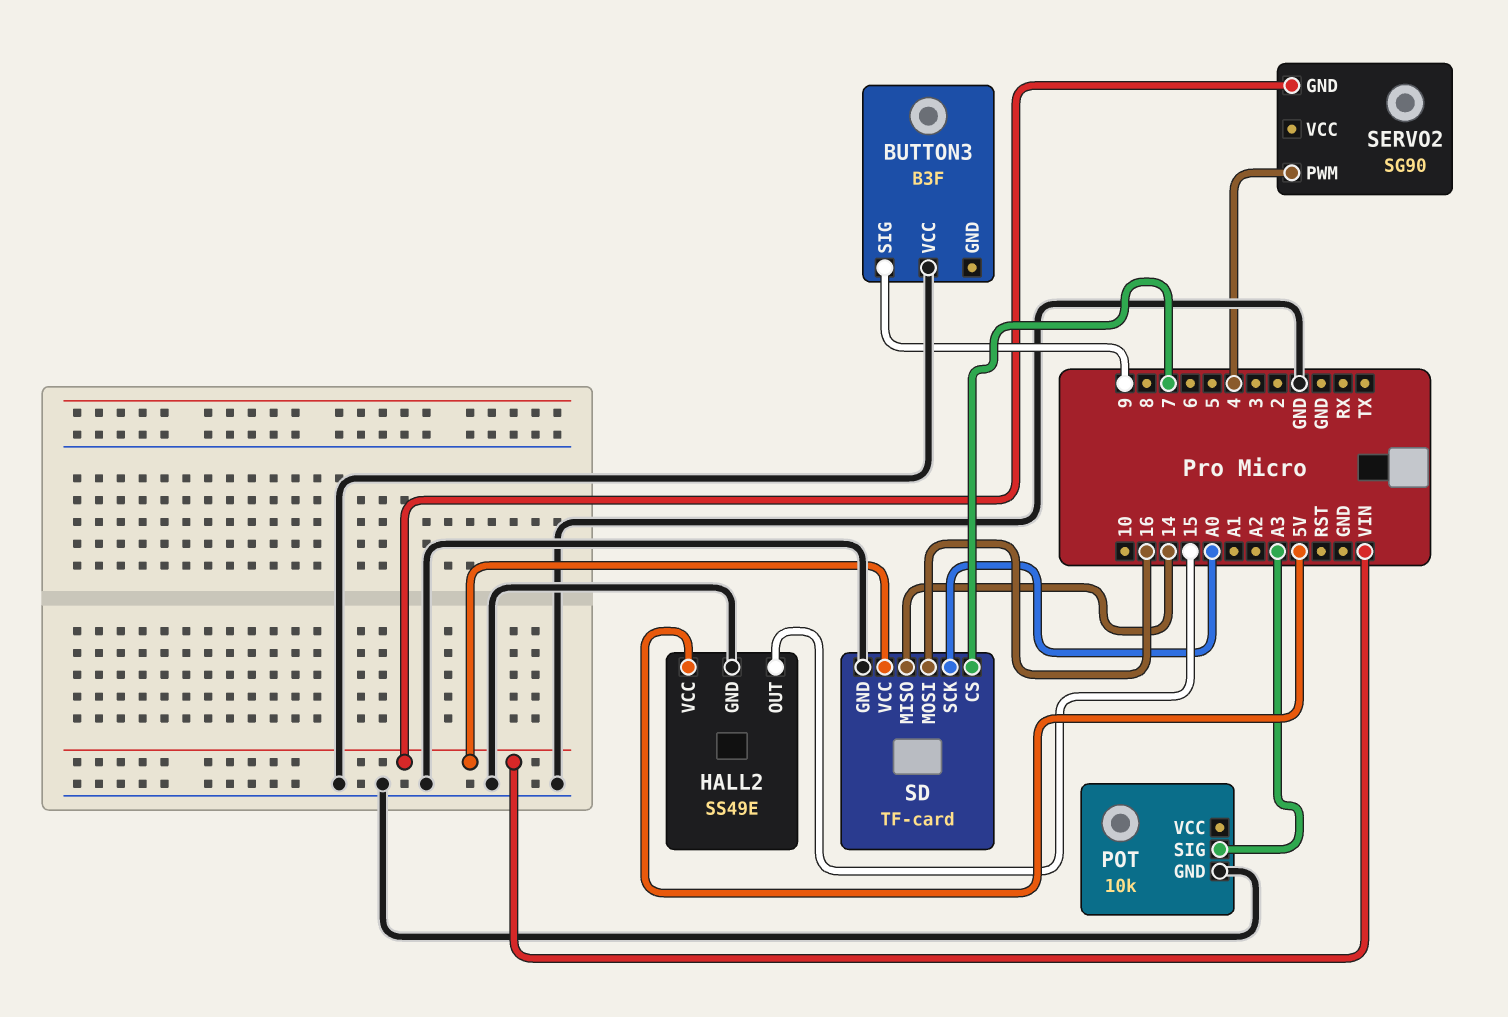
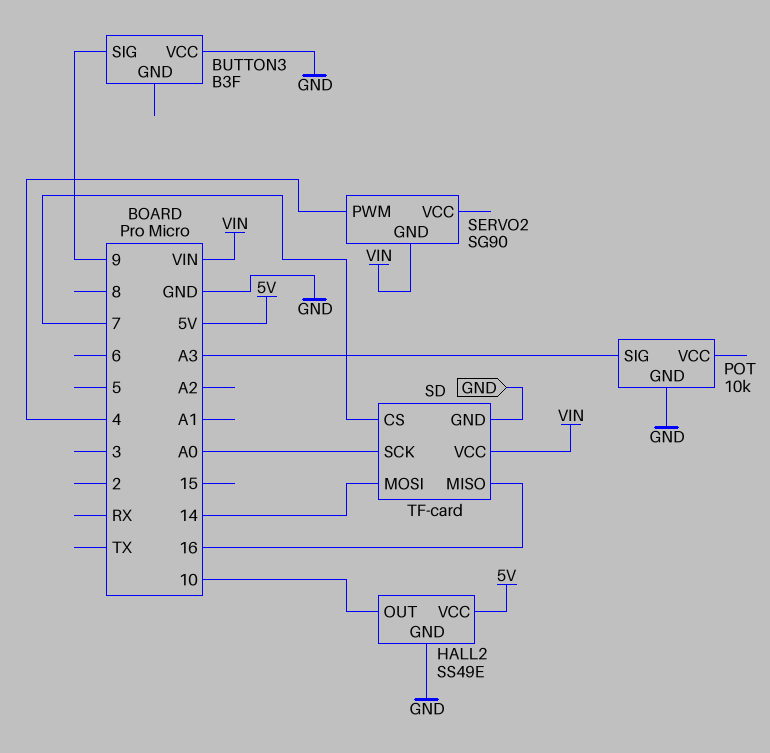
HALL2 pin OUT: 15 -> 10
SD pin MISO: 14 -> 16
SD pin MOSI: 16 -> 14

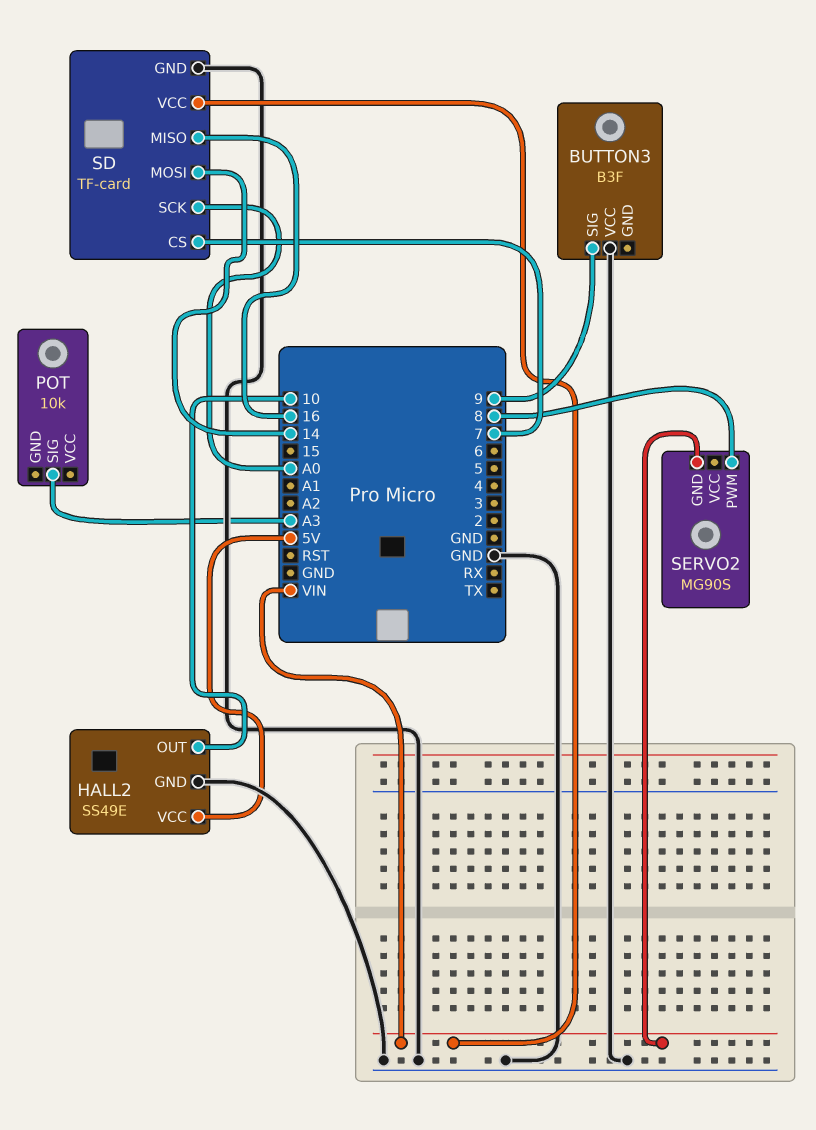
POT pin GND: GND -> none
SERVO2: SG90 -> MG90S
SERVO2 pin PWM: 4 -> 8

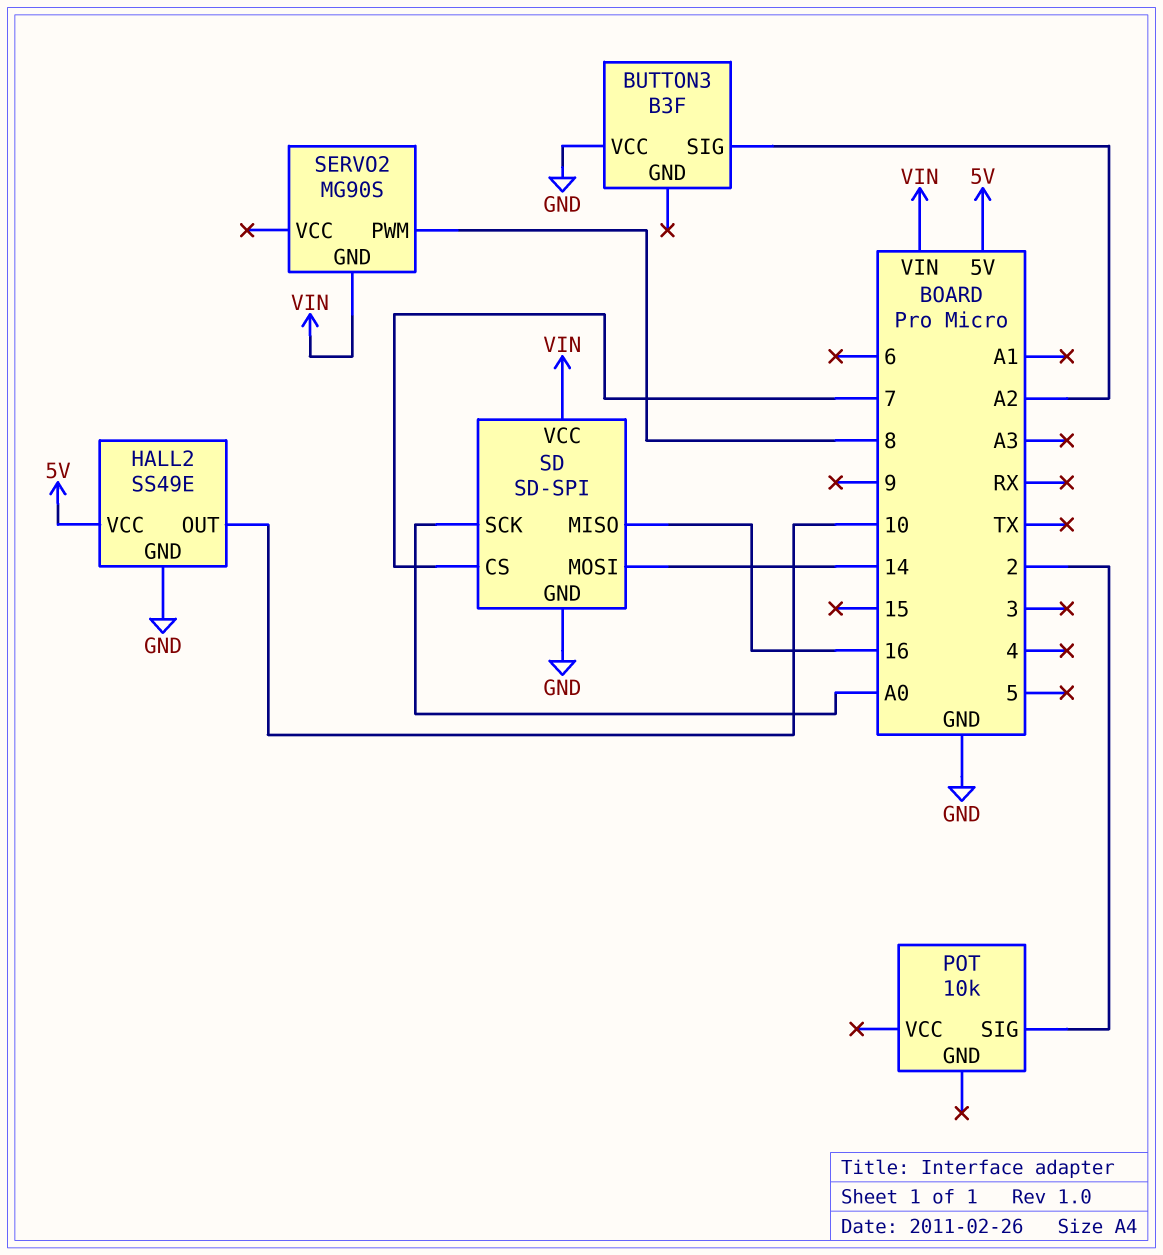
BUTTON3 pin SIG: 9 -> A2
POT pin SIG: A3 -> 2
SD: TF-card -> SD-SPI

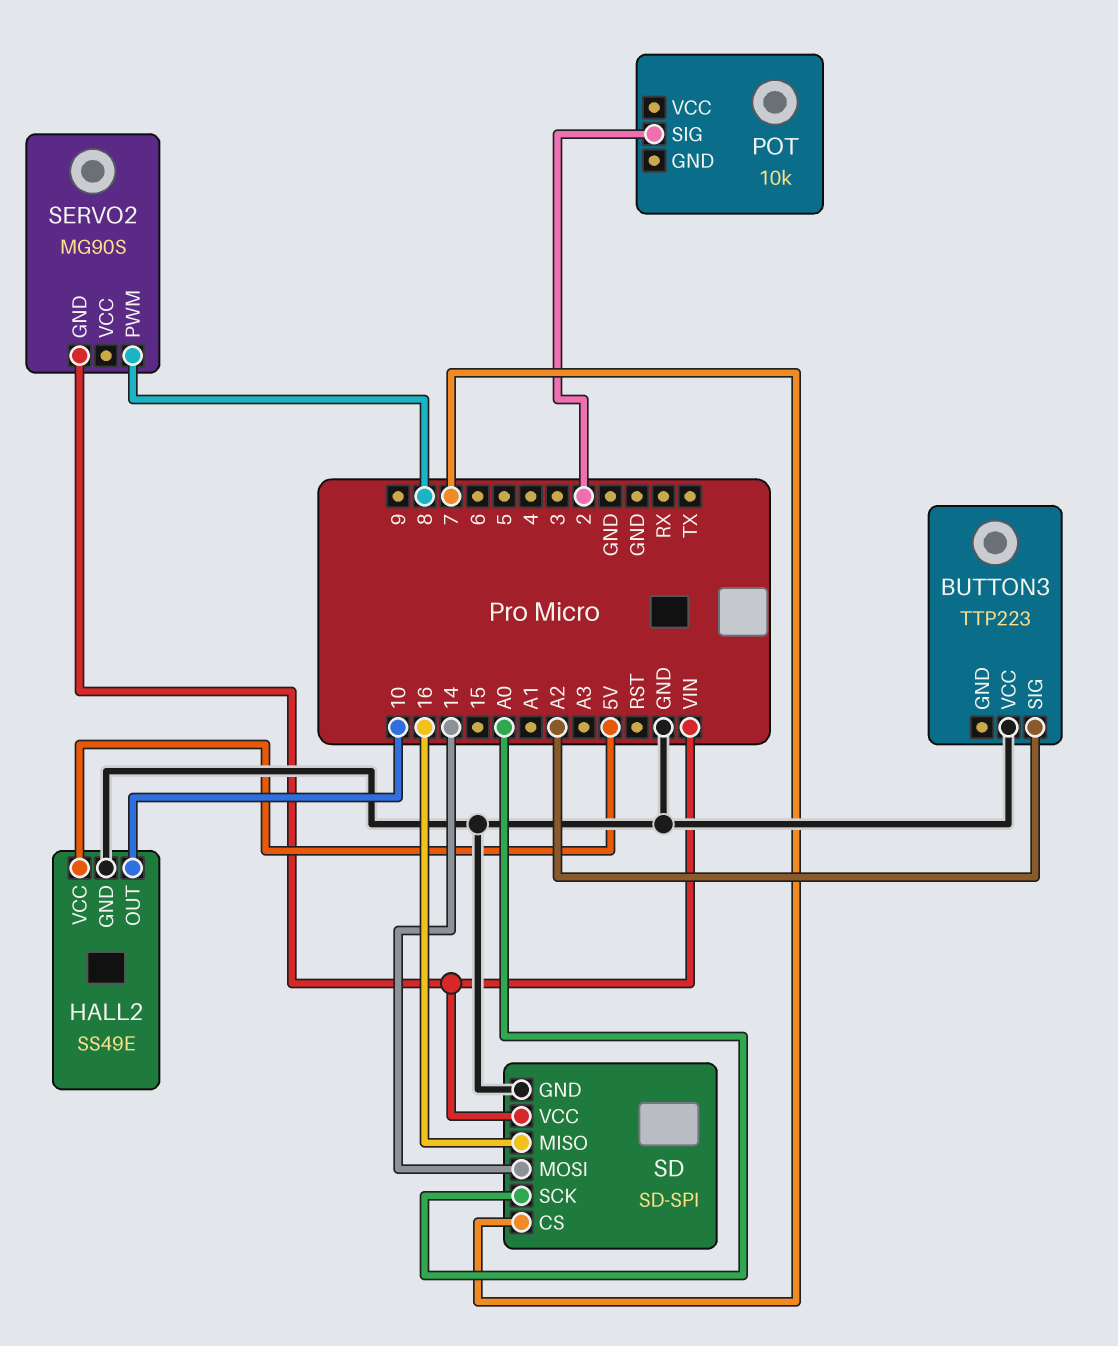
BUTTON3: B3F -> TTP223

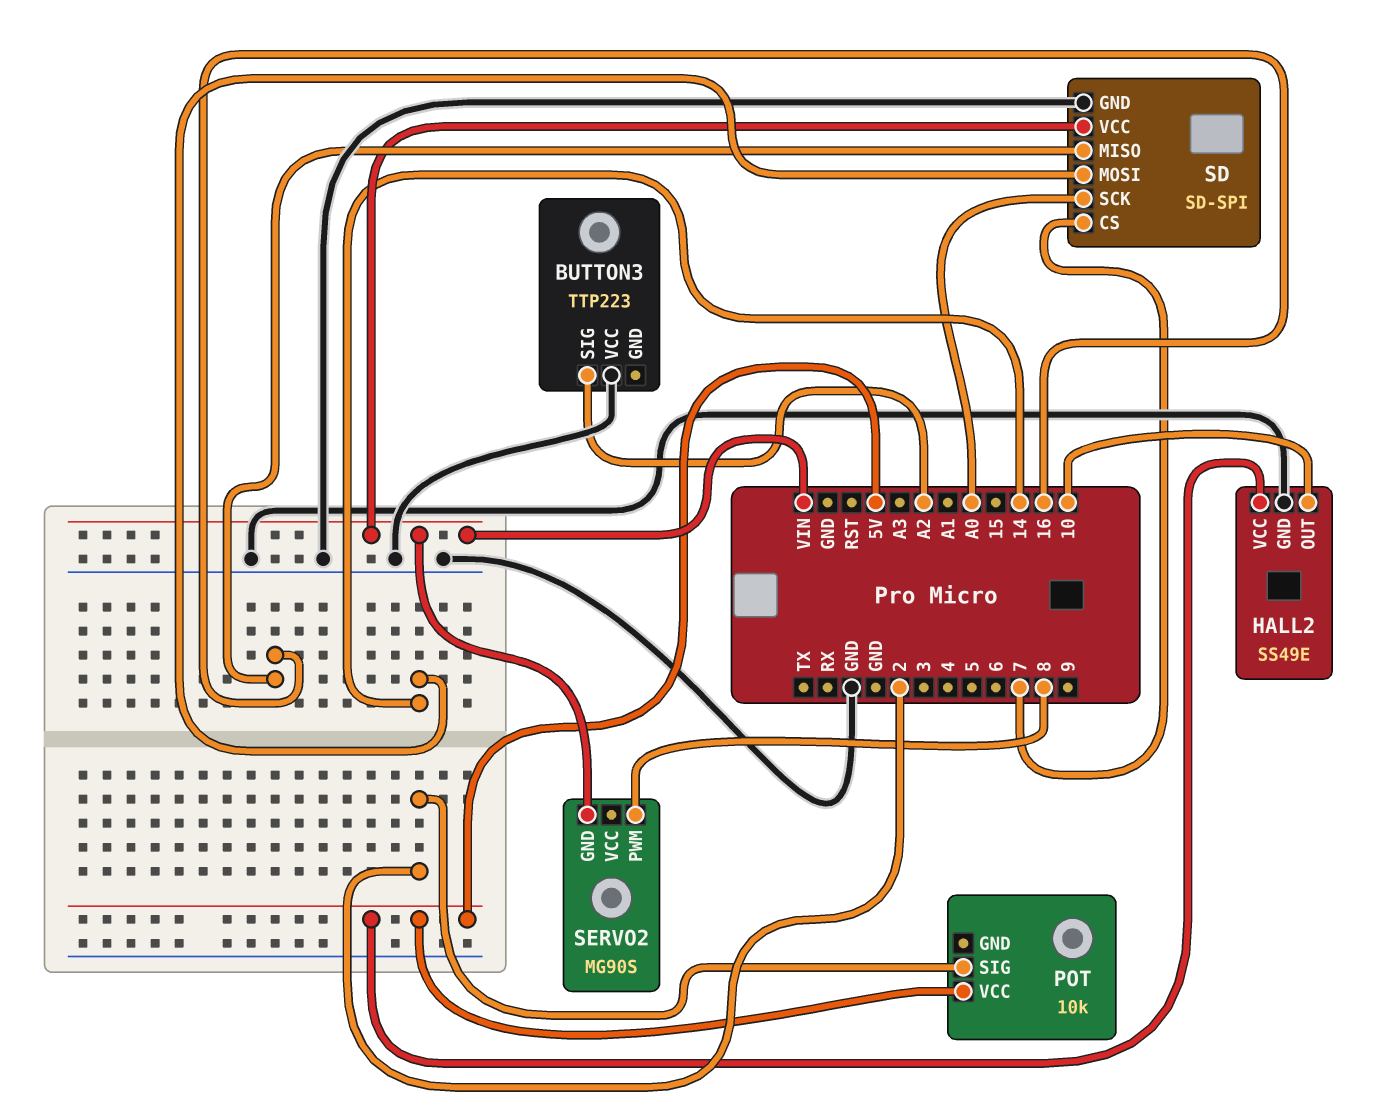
POT pin VCC: none -> 5V

